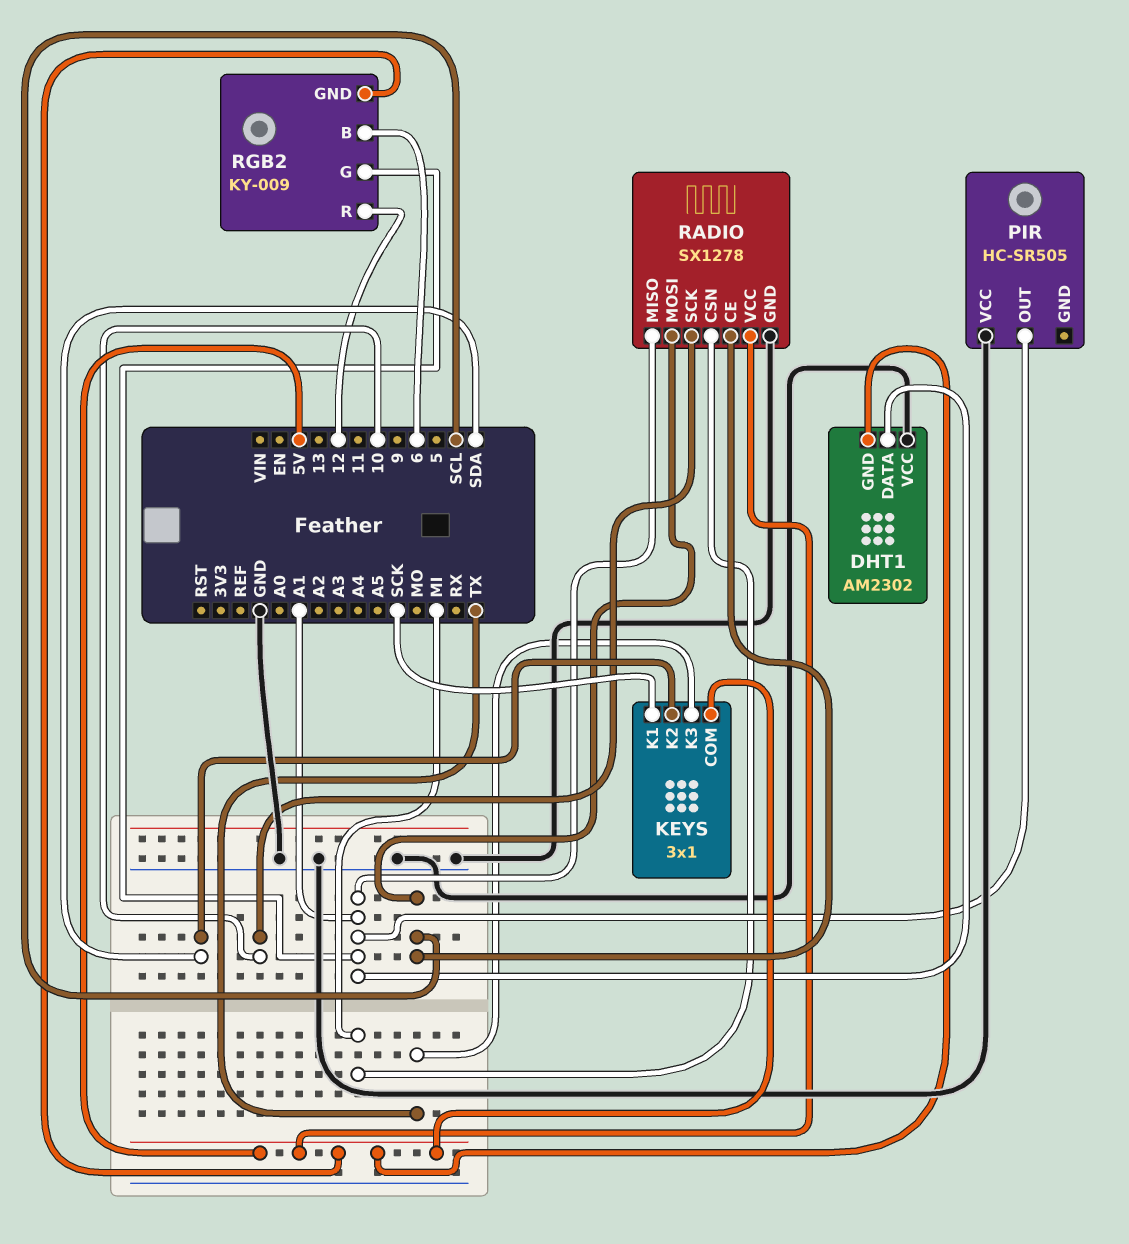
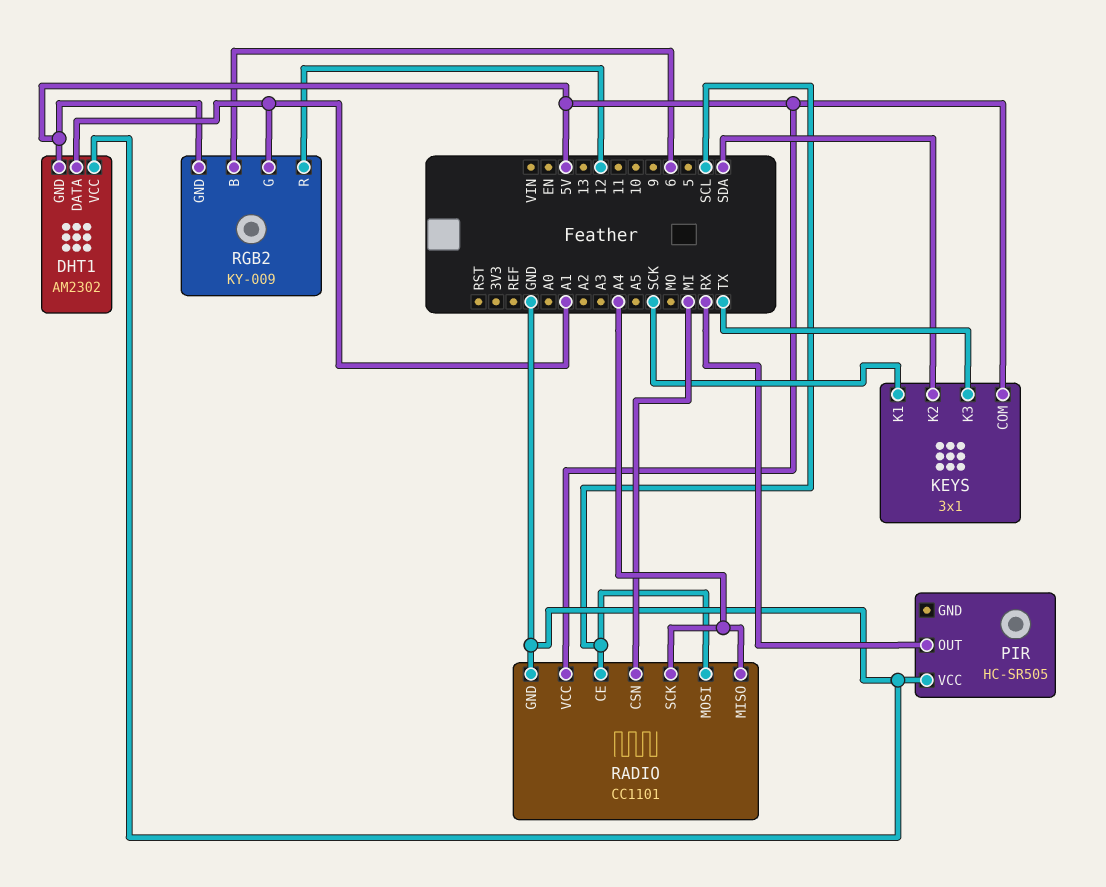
PIR pin OUT: A1 -> RX
RADIO: SX1278 -> CC1101
RADIO pin MISO: A1 -> A4
RADIO pin SCK: 10 -> A4

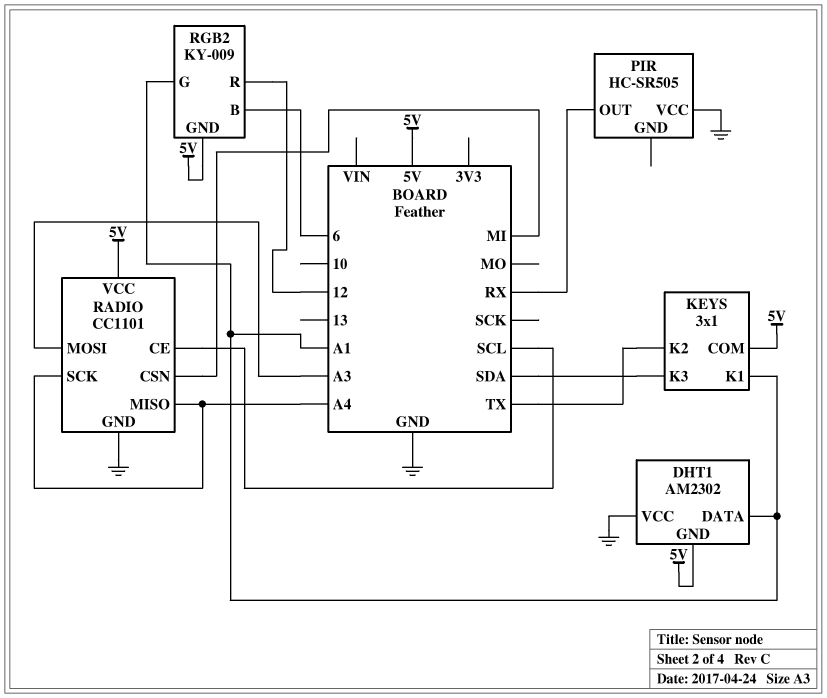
KEYS pin K1: SCK -> A1
KEYS pin K2: SDA -> TX
KEYS pin K3: TX -> SDA
RADIO pin MOSI: SCL -> A3

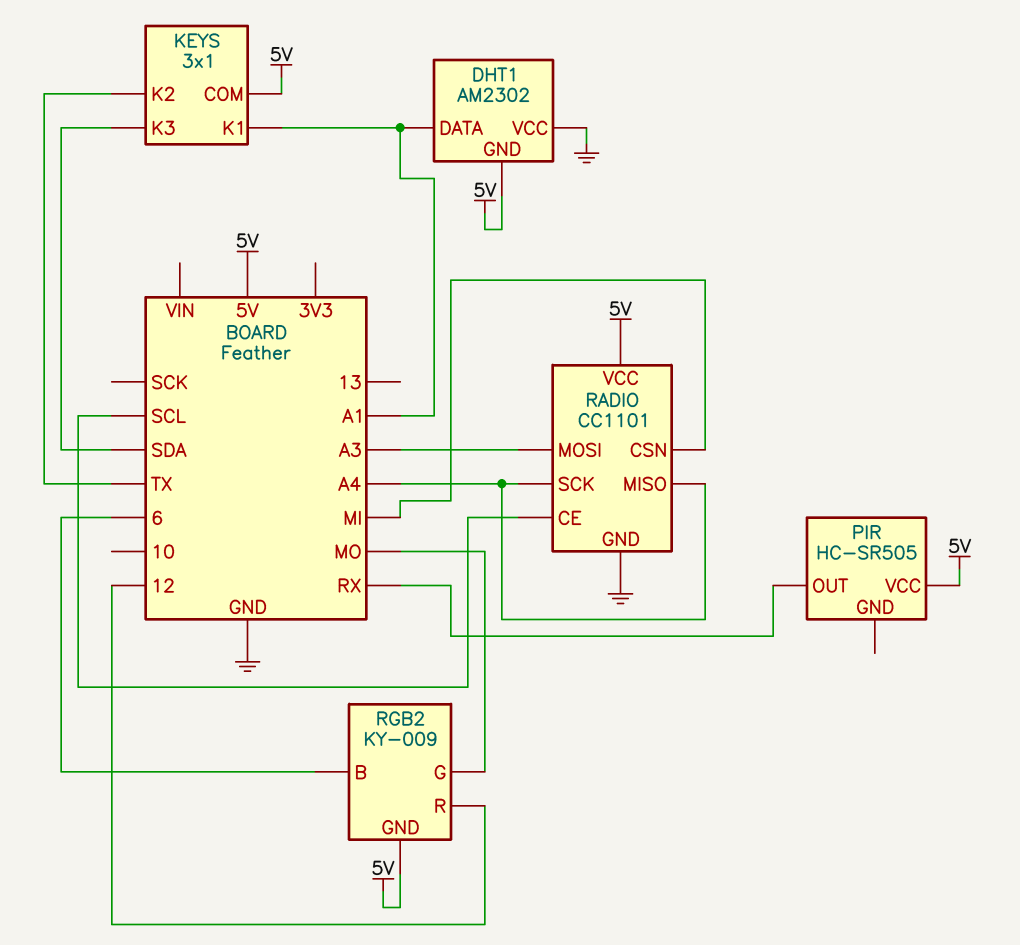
PIR pin VCC: GND -> 5V
RGB2 pin G: A1 -> MO

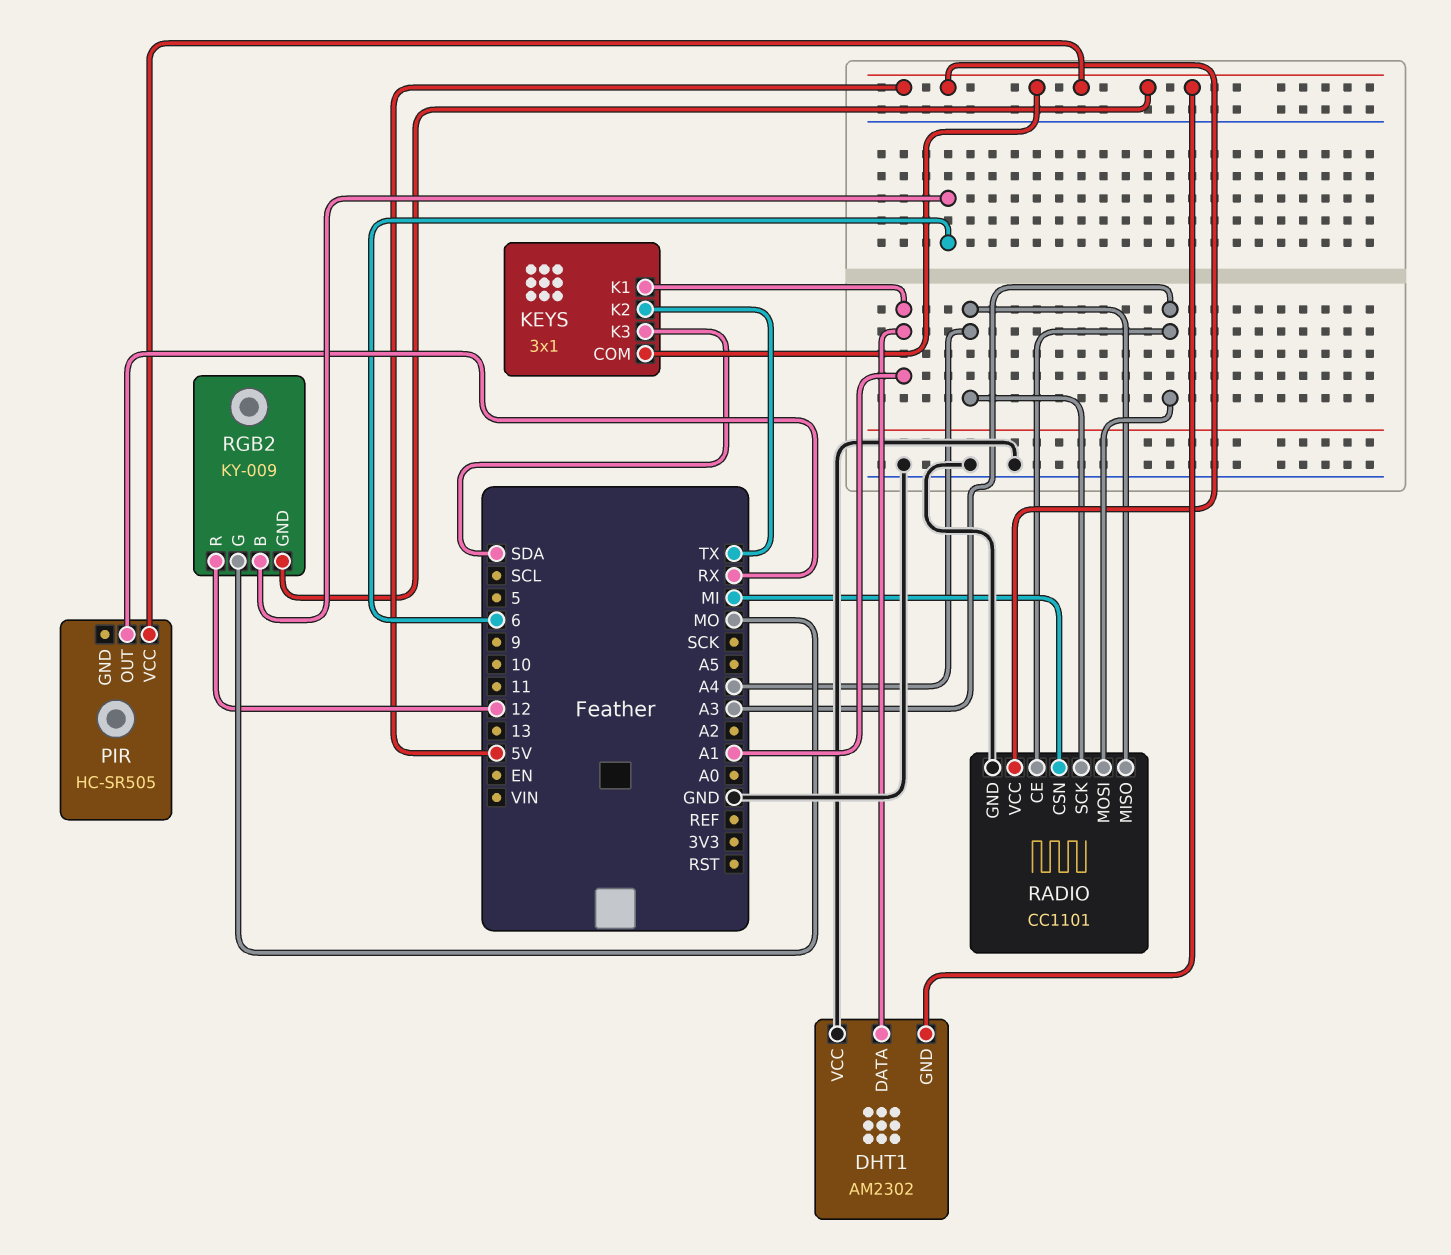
RADIO pin CE: SCL -> A3

